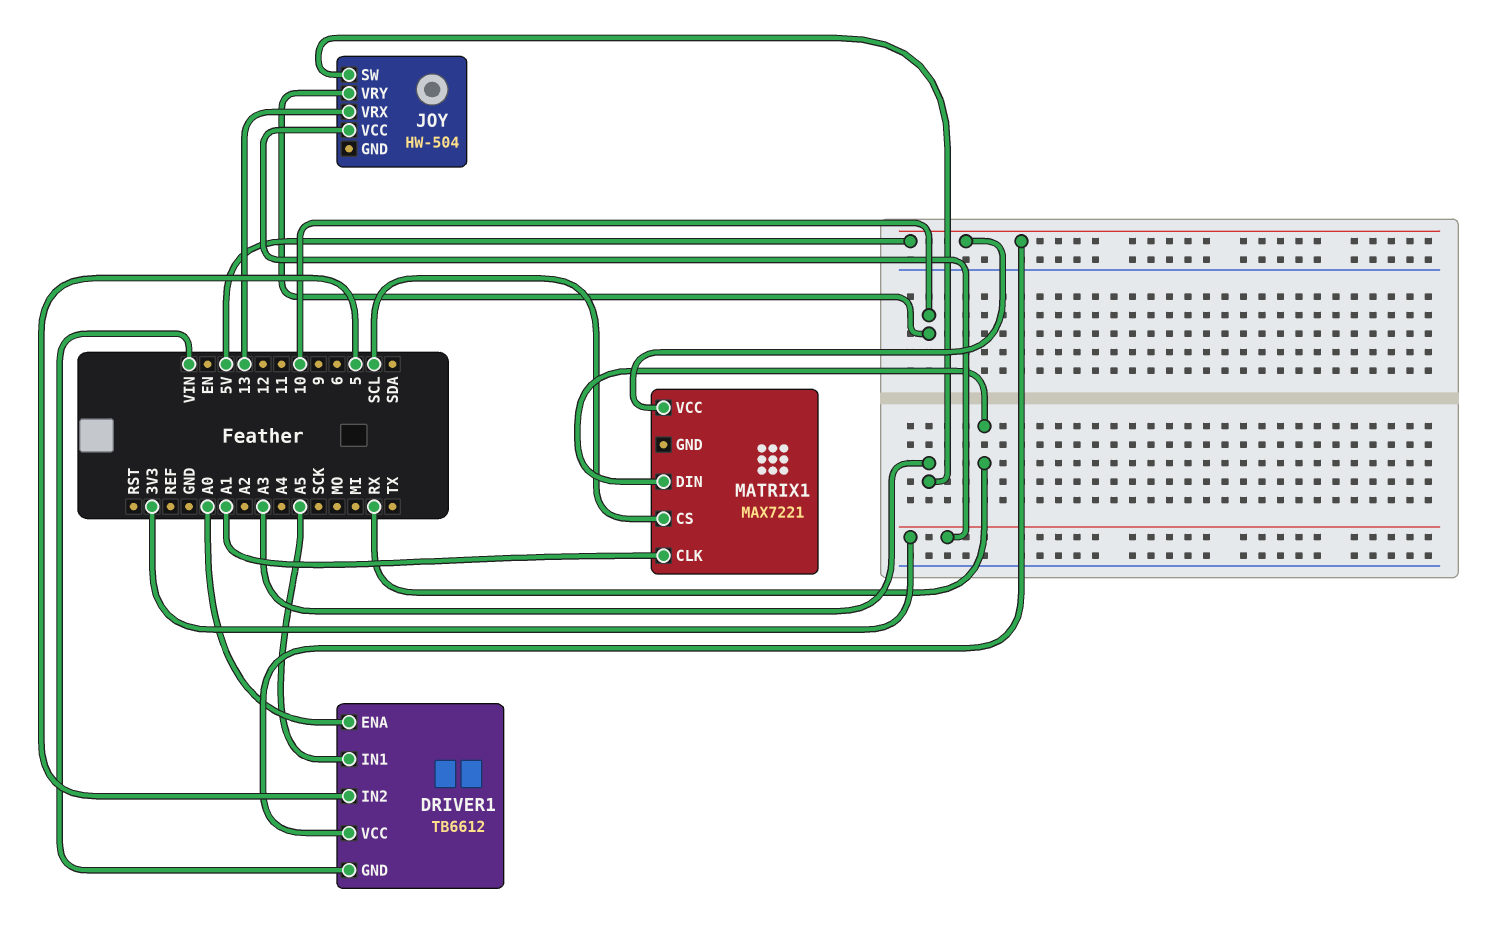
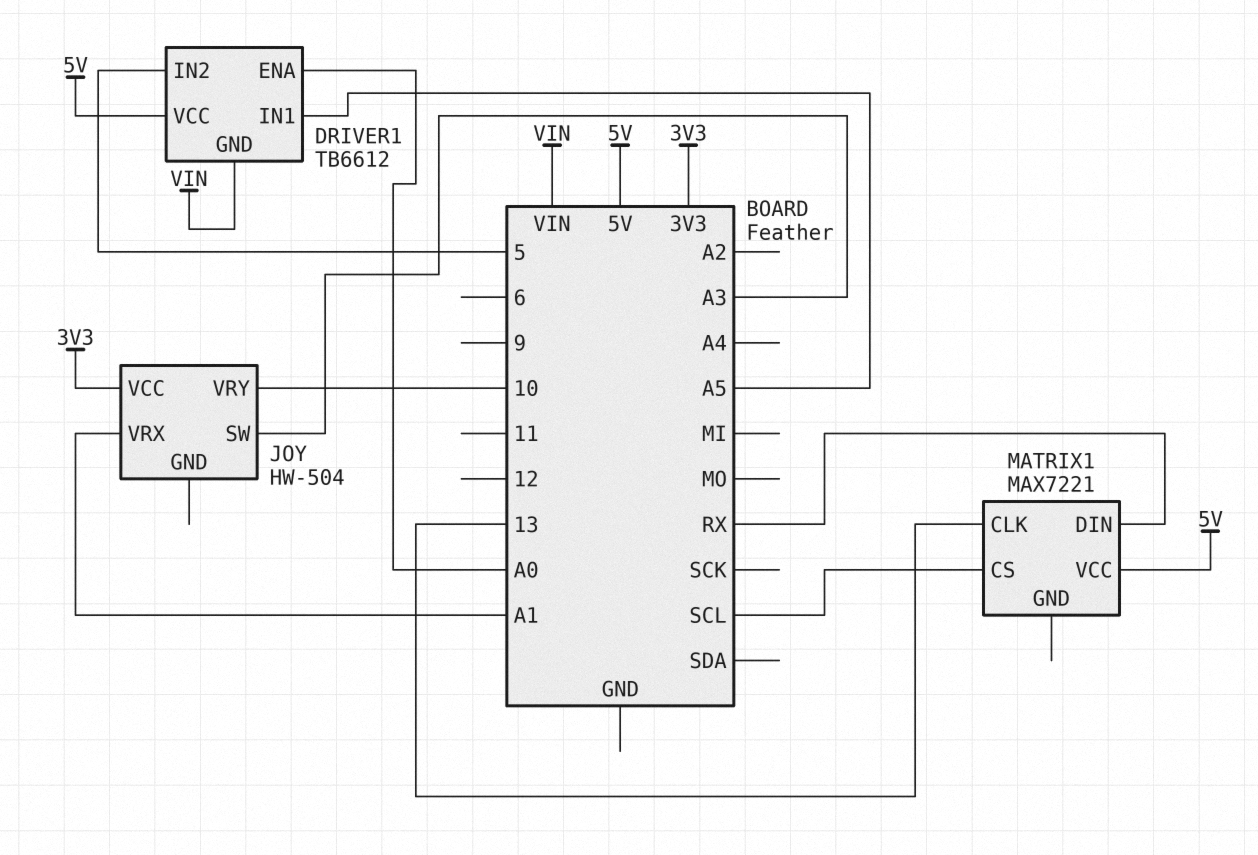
JOY pin VRX: 13 -> A1
MATRIX1 pin CLK: A1 -> 13

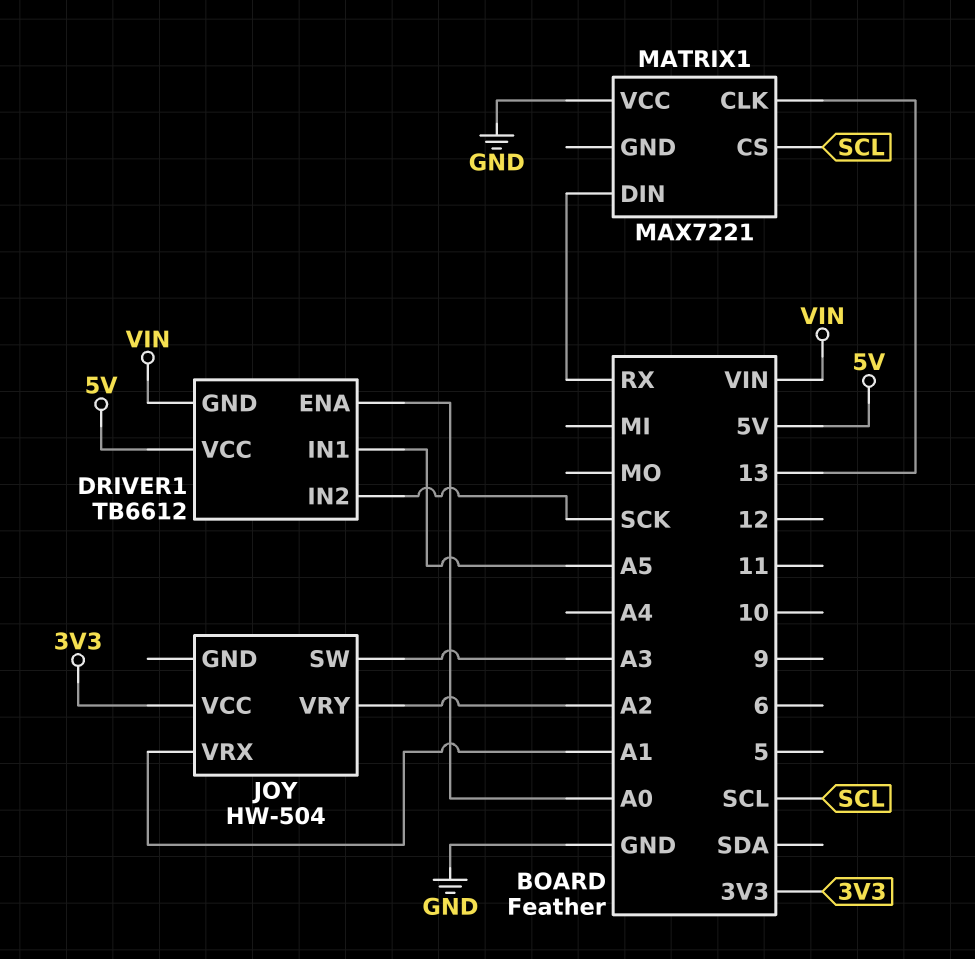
DRIVER1 pin IN2: 5 -> SCK
JOY pin VRY: 10 -> A2
MATRIX1 pin VCC: 5V -> GND

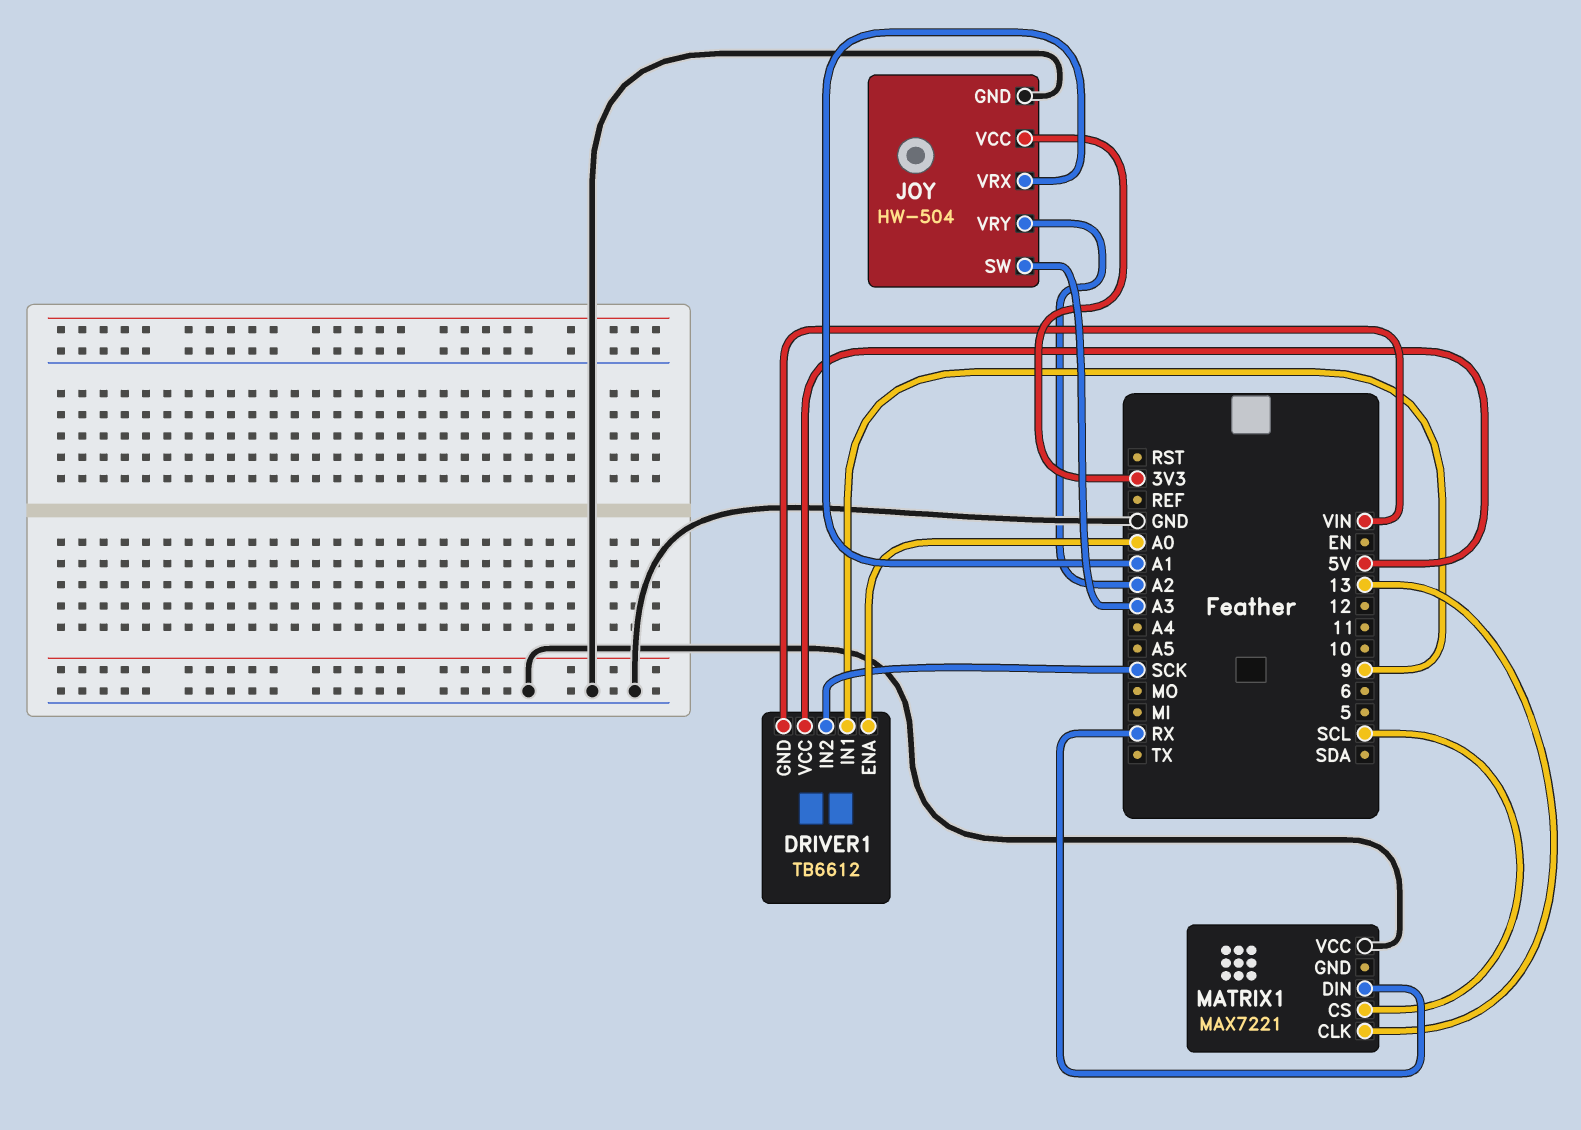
DRIVER1 pin IN1: A5 -> 9
JOY pin GND: none -> GND

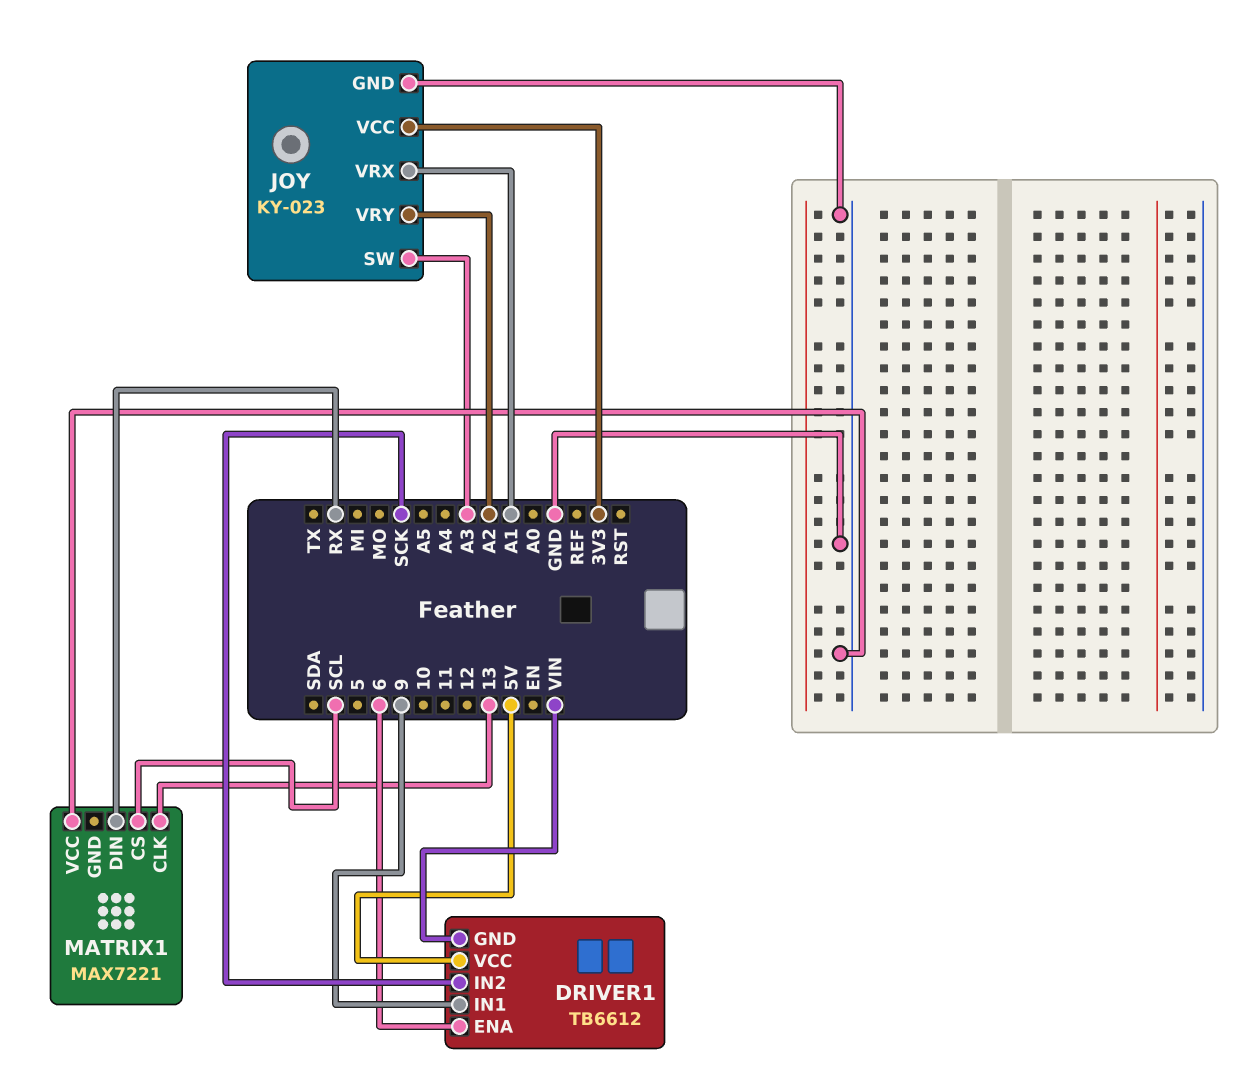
DRIVER1 pin ENA: A0 -> 6
JOY: HW-504 -> KY-023

